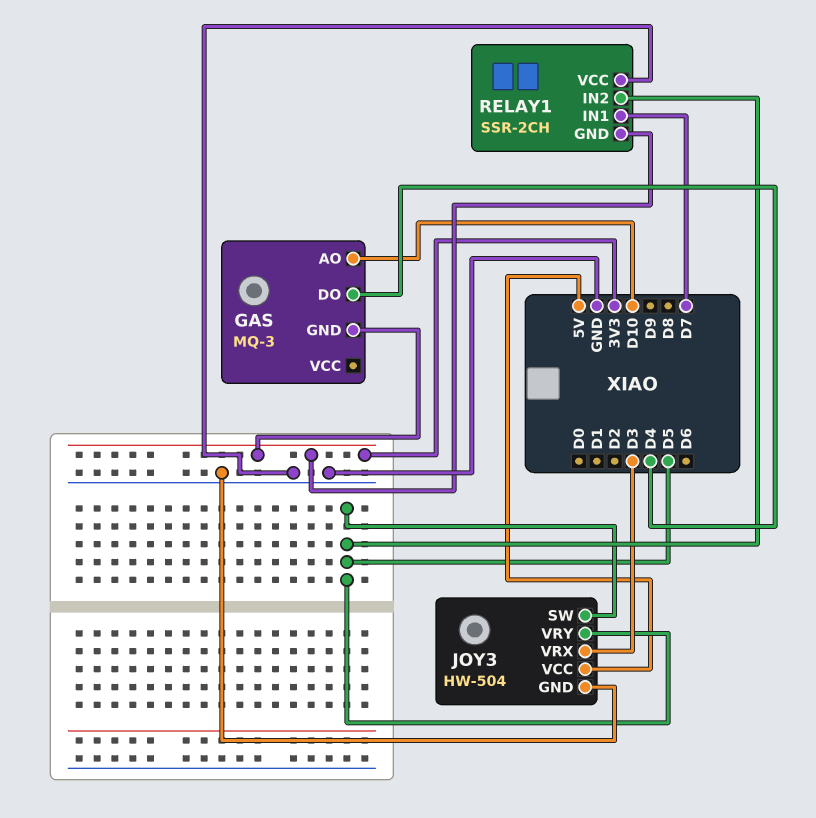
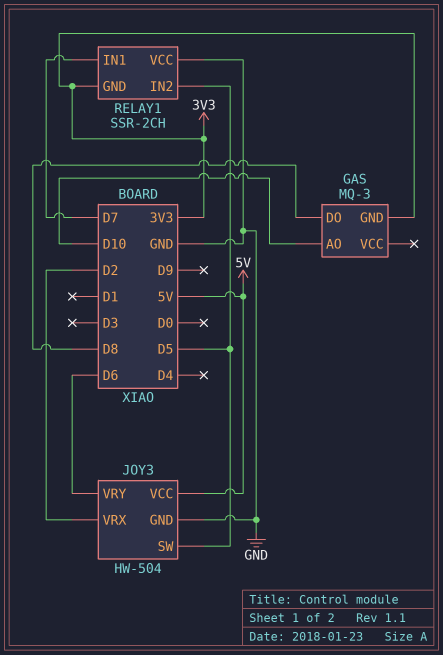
GAS pin DO: D4 -> D8
JOY3 pin VRX: D3 -> D2
JOY3 pin VRY: D5 -> D6

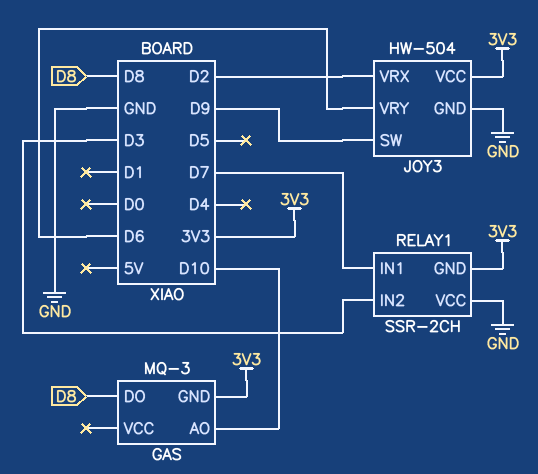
JOY3 pin SW: D5 -> D9
JOY3 pin VCC: 5V -> 3V3
RELAY1 pin IN2: D5 -> D3

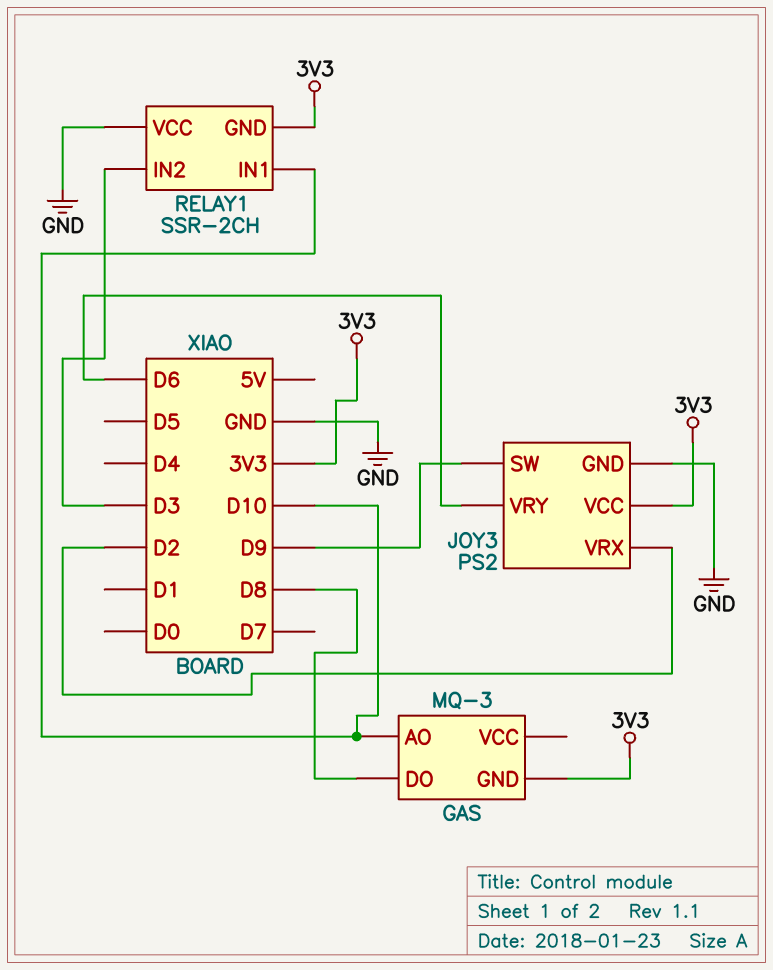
JOY3: HW-504 -> PS2
RELAY1 pin IN1: D7 -> D10

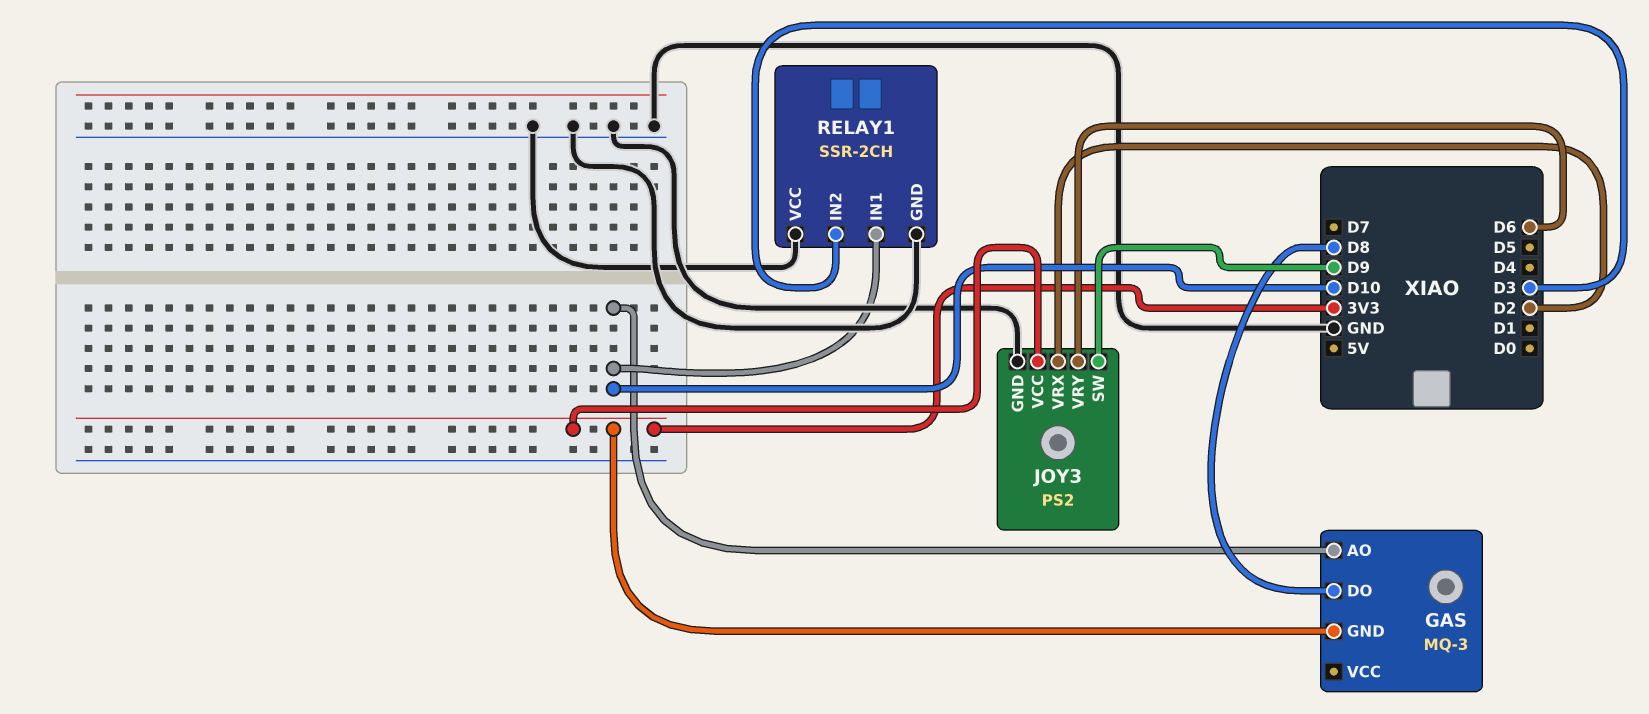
RELAY1 pin GND: 3V3 -> GND

